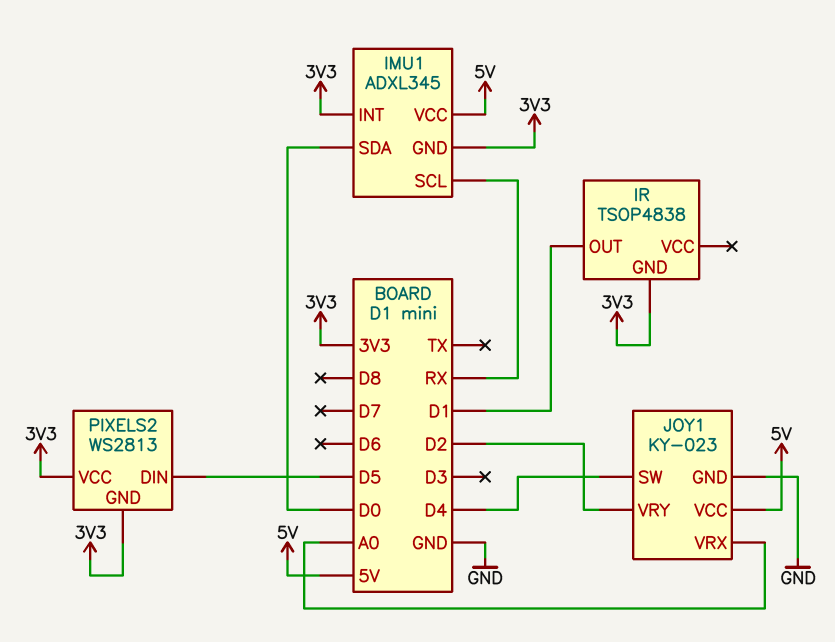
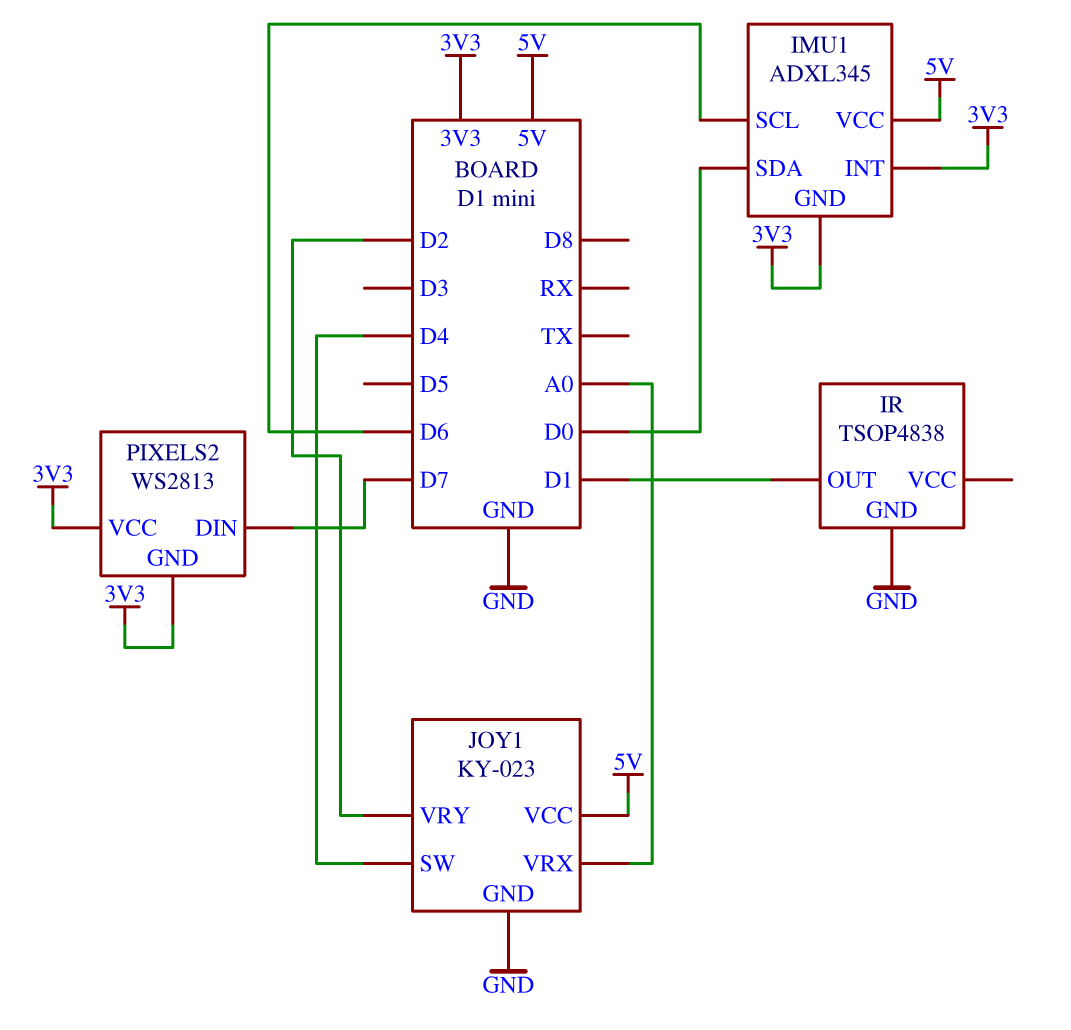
IMU1 pin SCL: RX -> D6
IR pin GND: 3V3 -> GND
PIXELS2 pin DIN: D5 -> D7

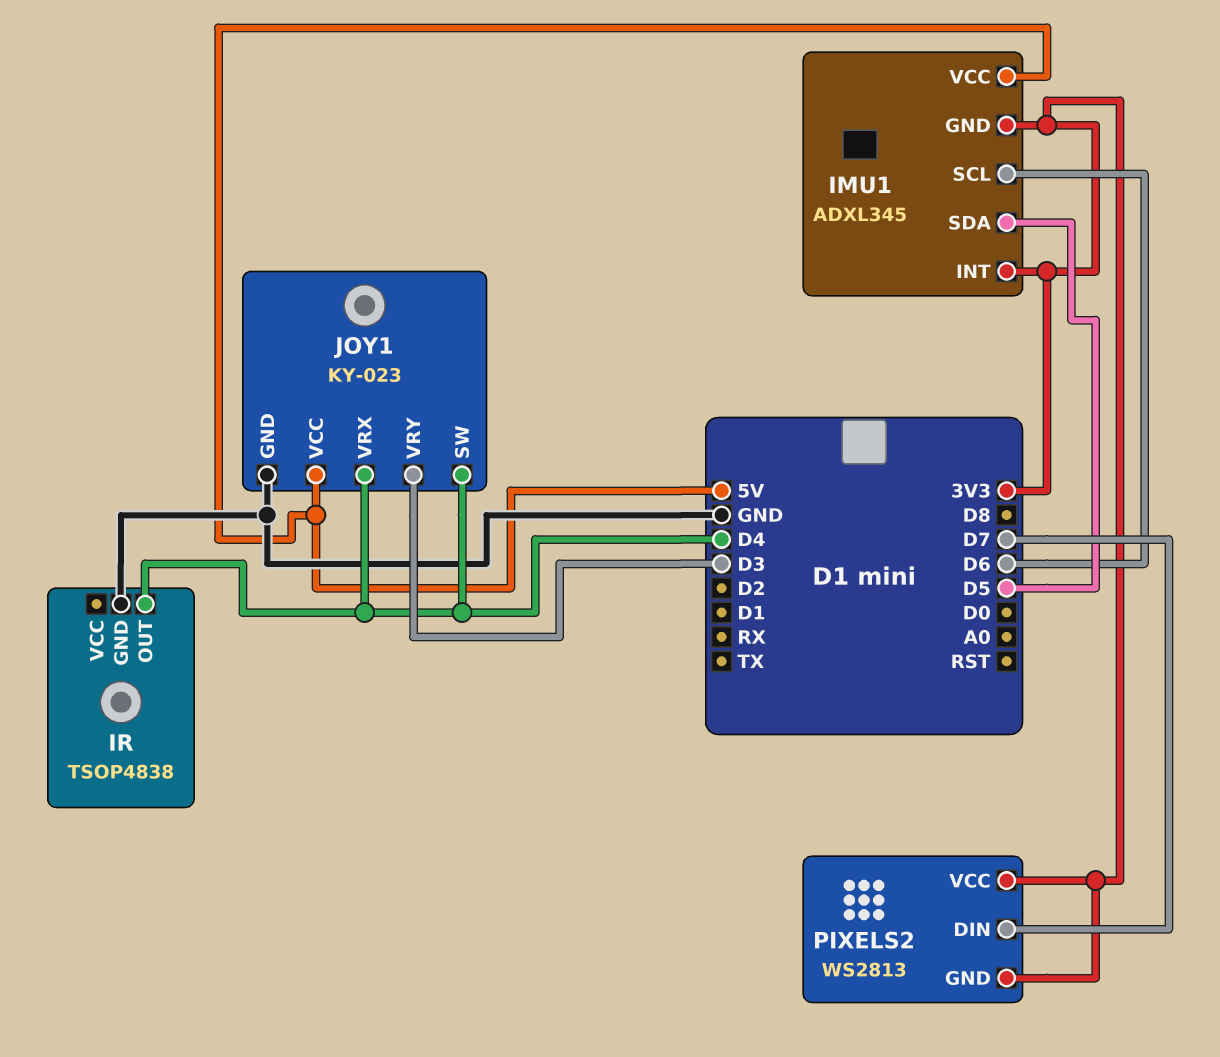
IMU1 pin SDA: D0 -> D5
IR pin OUT: D1 -> D4
JOY1 pin VRX: A0 -> D4
JOY1 pin VRY: D2 -> D3

